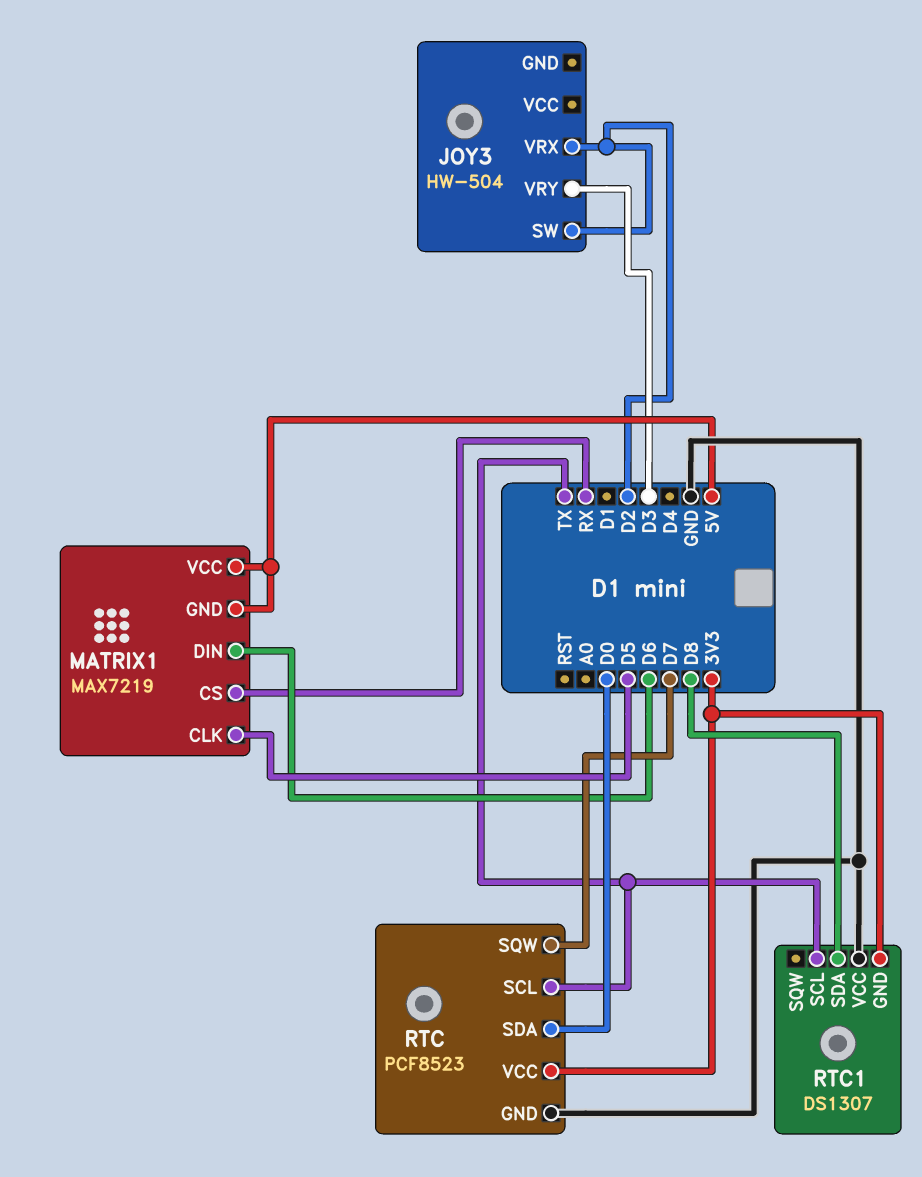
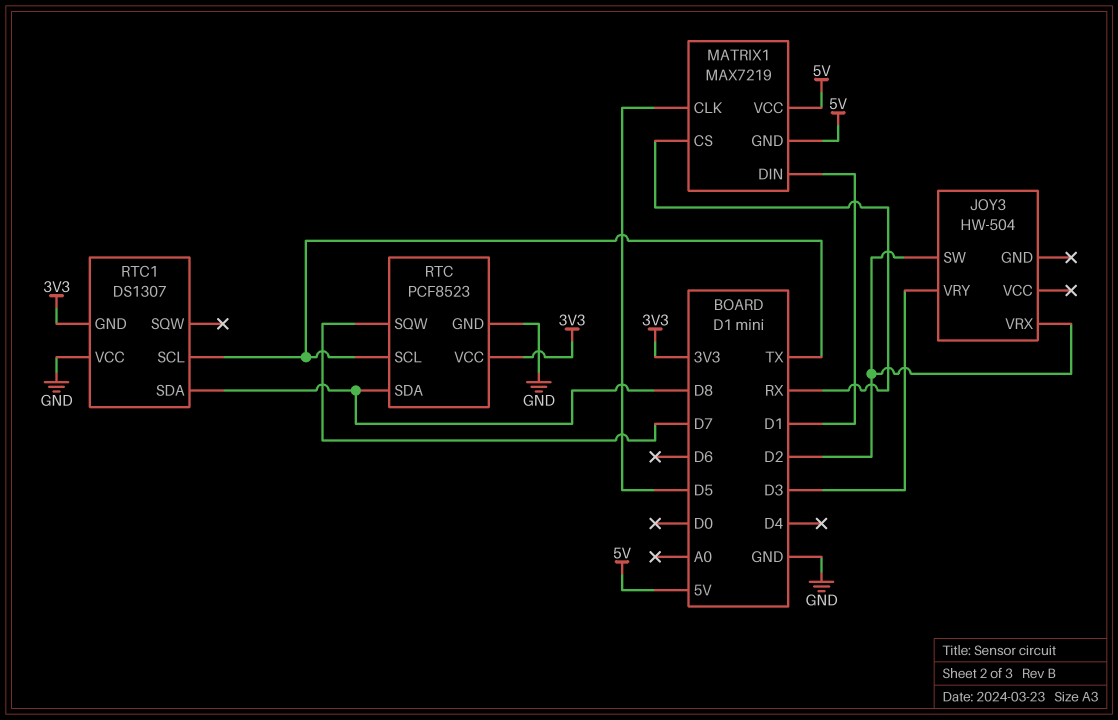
MATRIX1 pin DIN: D6 -> D1
RTC pin SDA: D0 -> D8

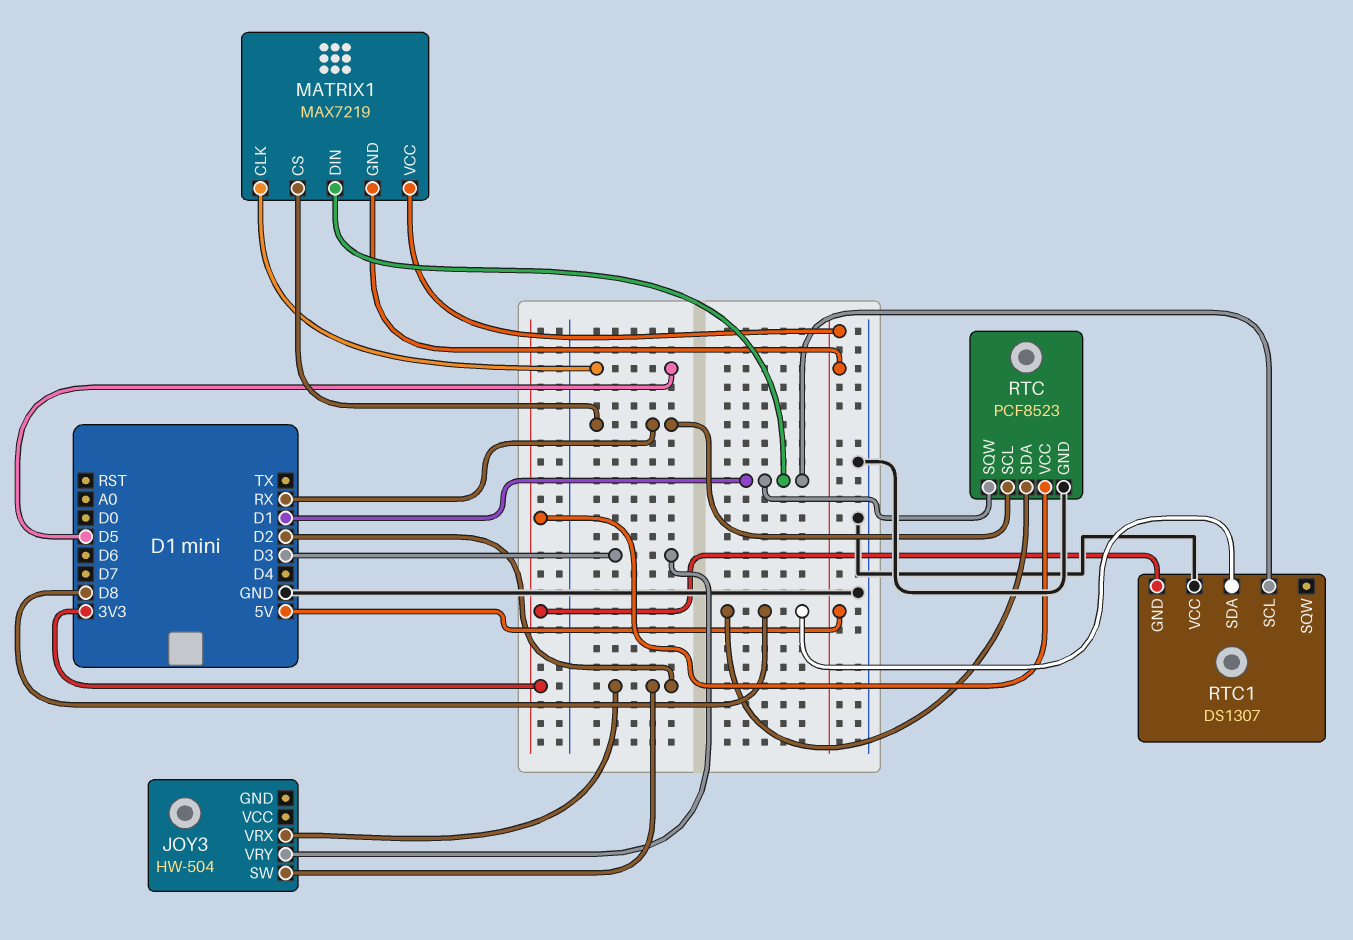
RTC pin SCL: TX -> RX
RTC pin SQW: D7 -> D1
RTC1 pin SCL: TX -> D1

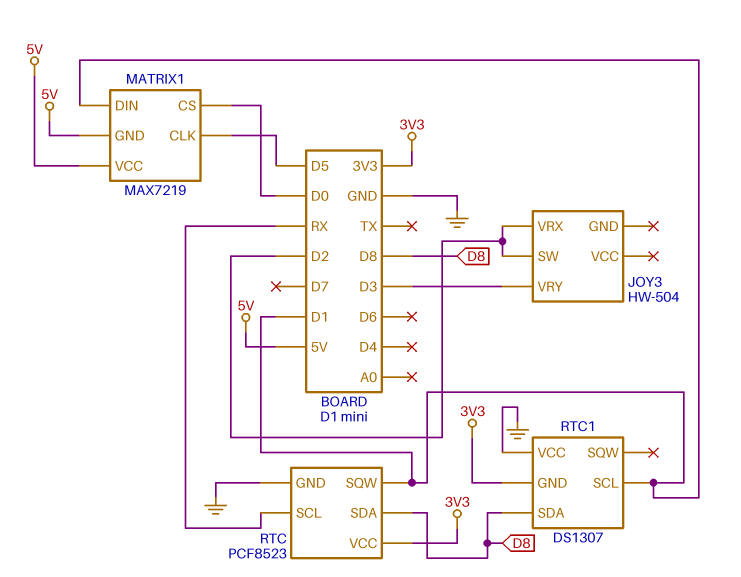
MATRIX1 pin CS: RX -> D0

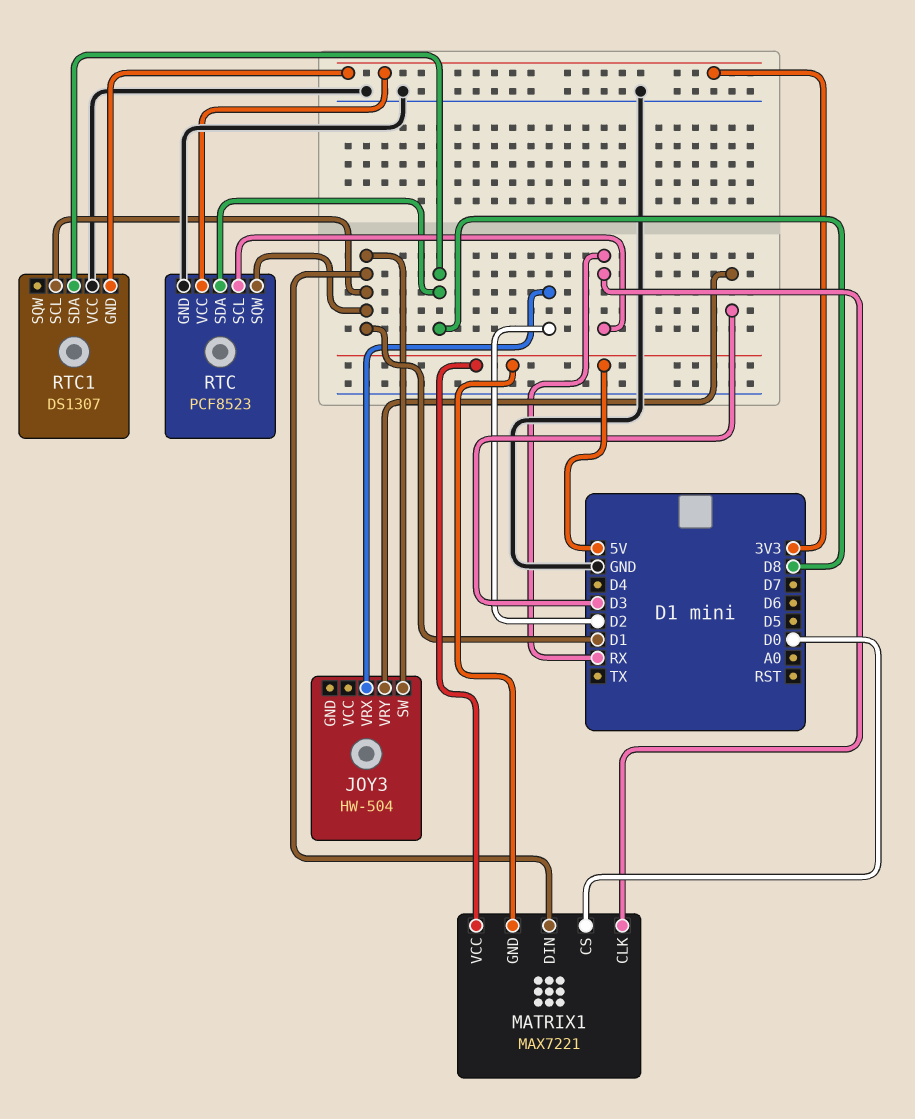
JOY3 pin SW: D2 -> D1
MATRIX1: MAX7219 -> MAX7221
MATRIX1 pin CLK: D5 -> RX

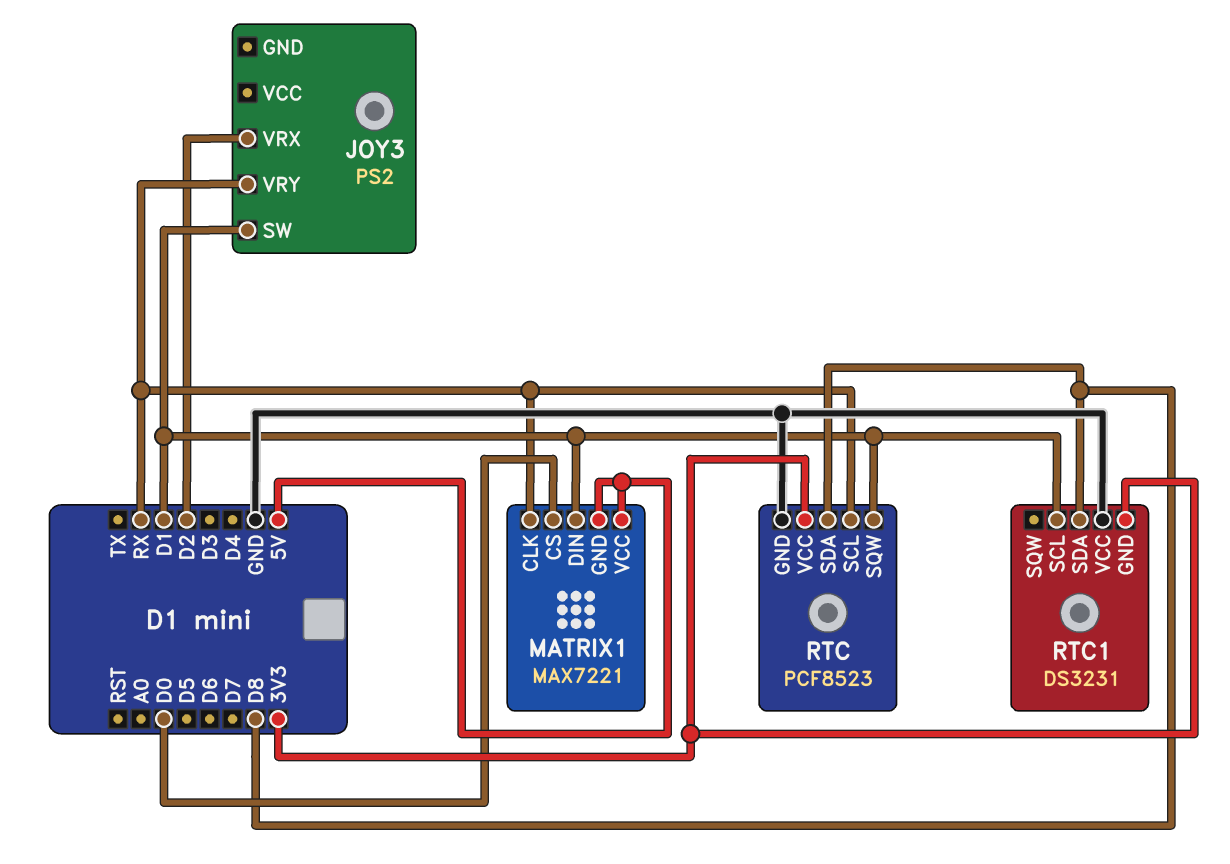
JOY3: HW-504 -> PS2
JOY3 pin VRY: D3 -> RX
RTC1: DS1307 -> DS3231

